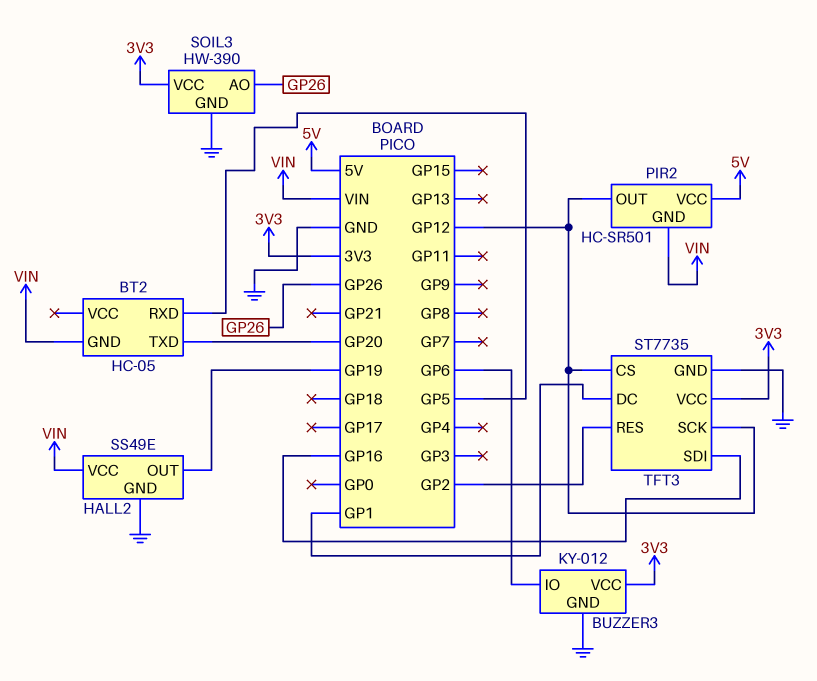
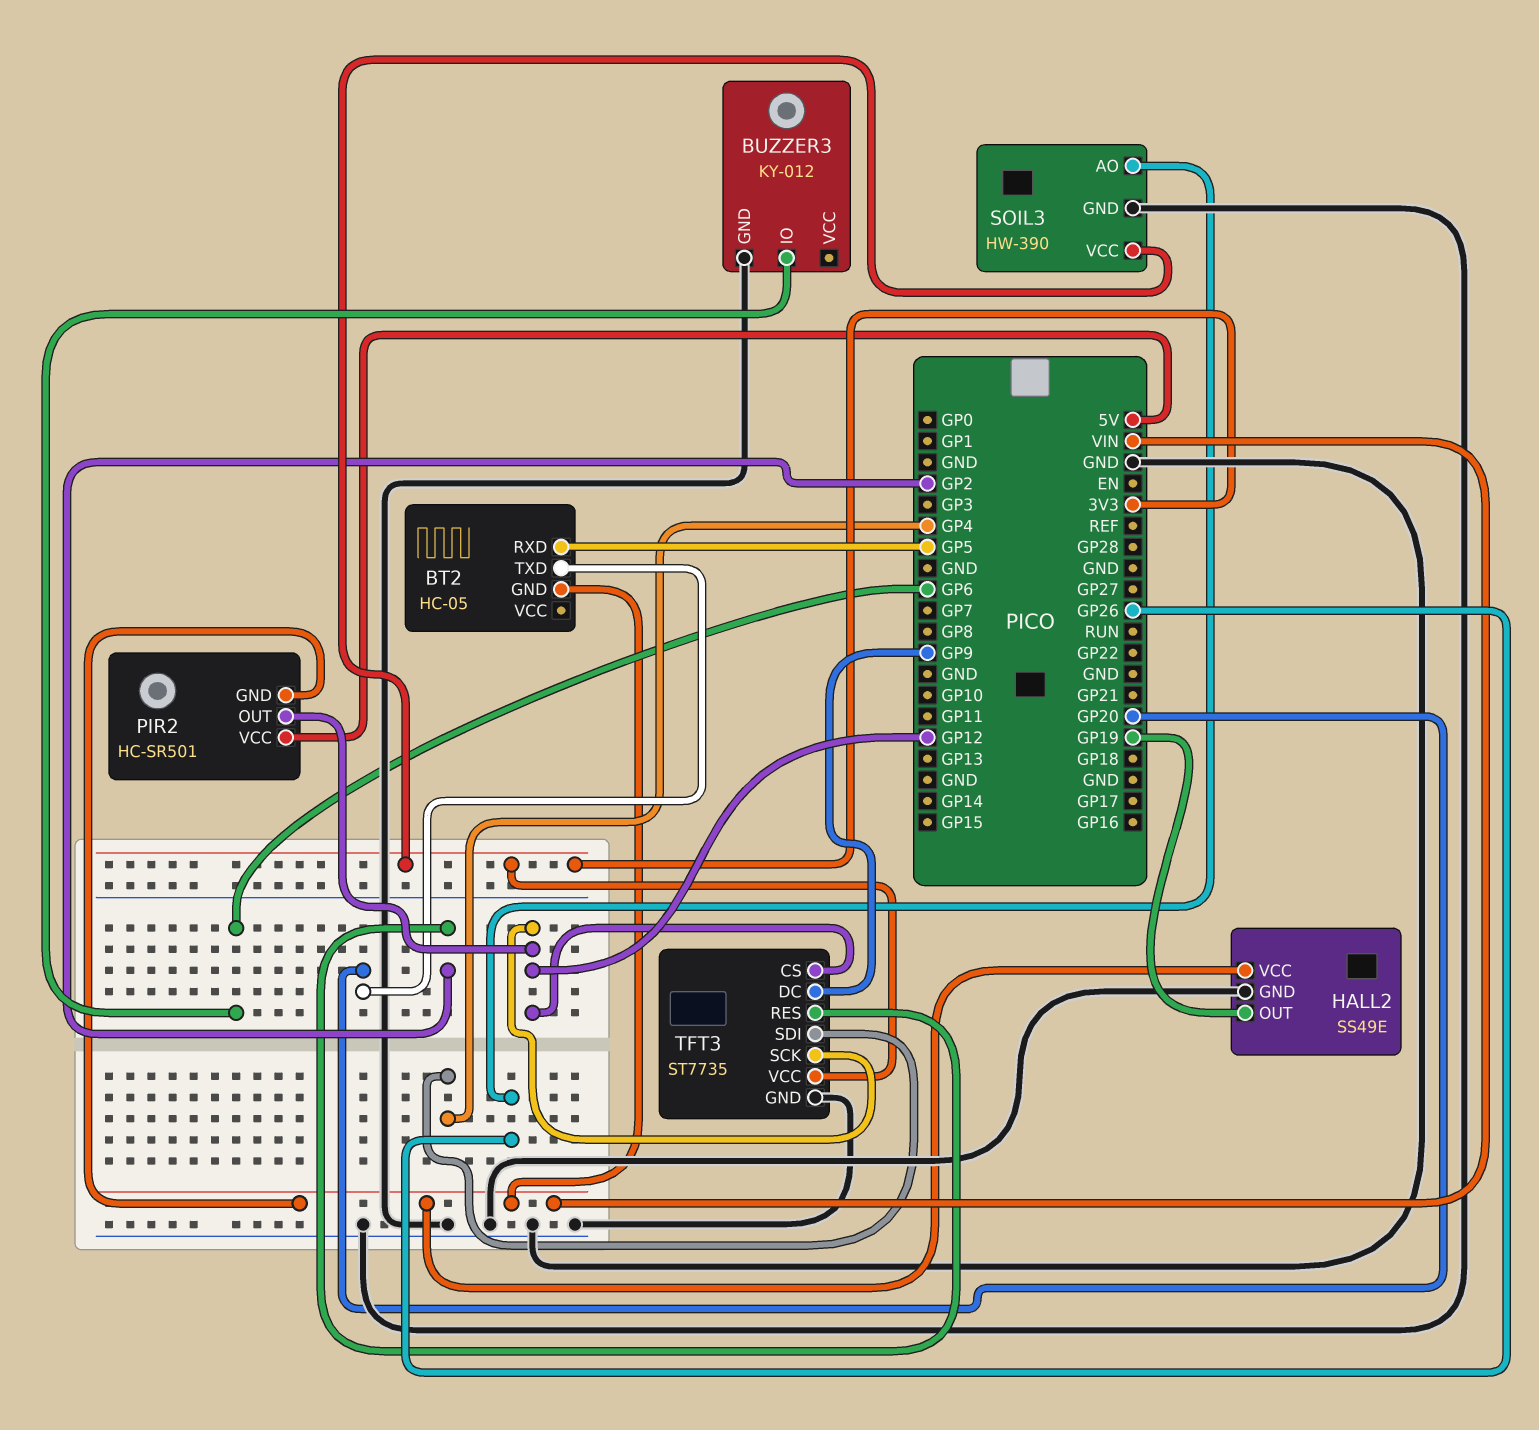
BUZZER3 pin VCC: 3V3 -> none
TFT3 pin DC: GP1 -> GP9
TFT3 pin SDI: GP16 -> GP4

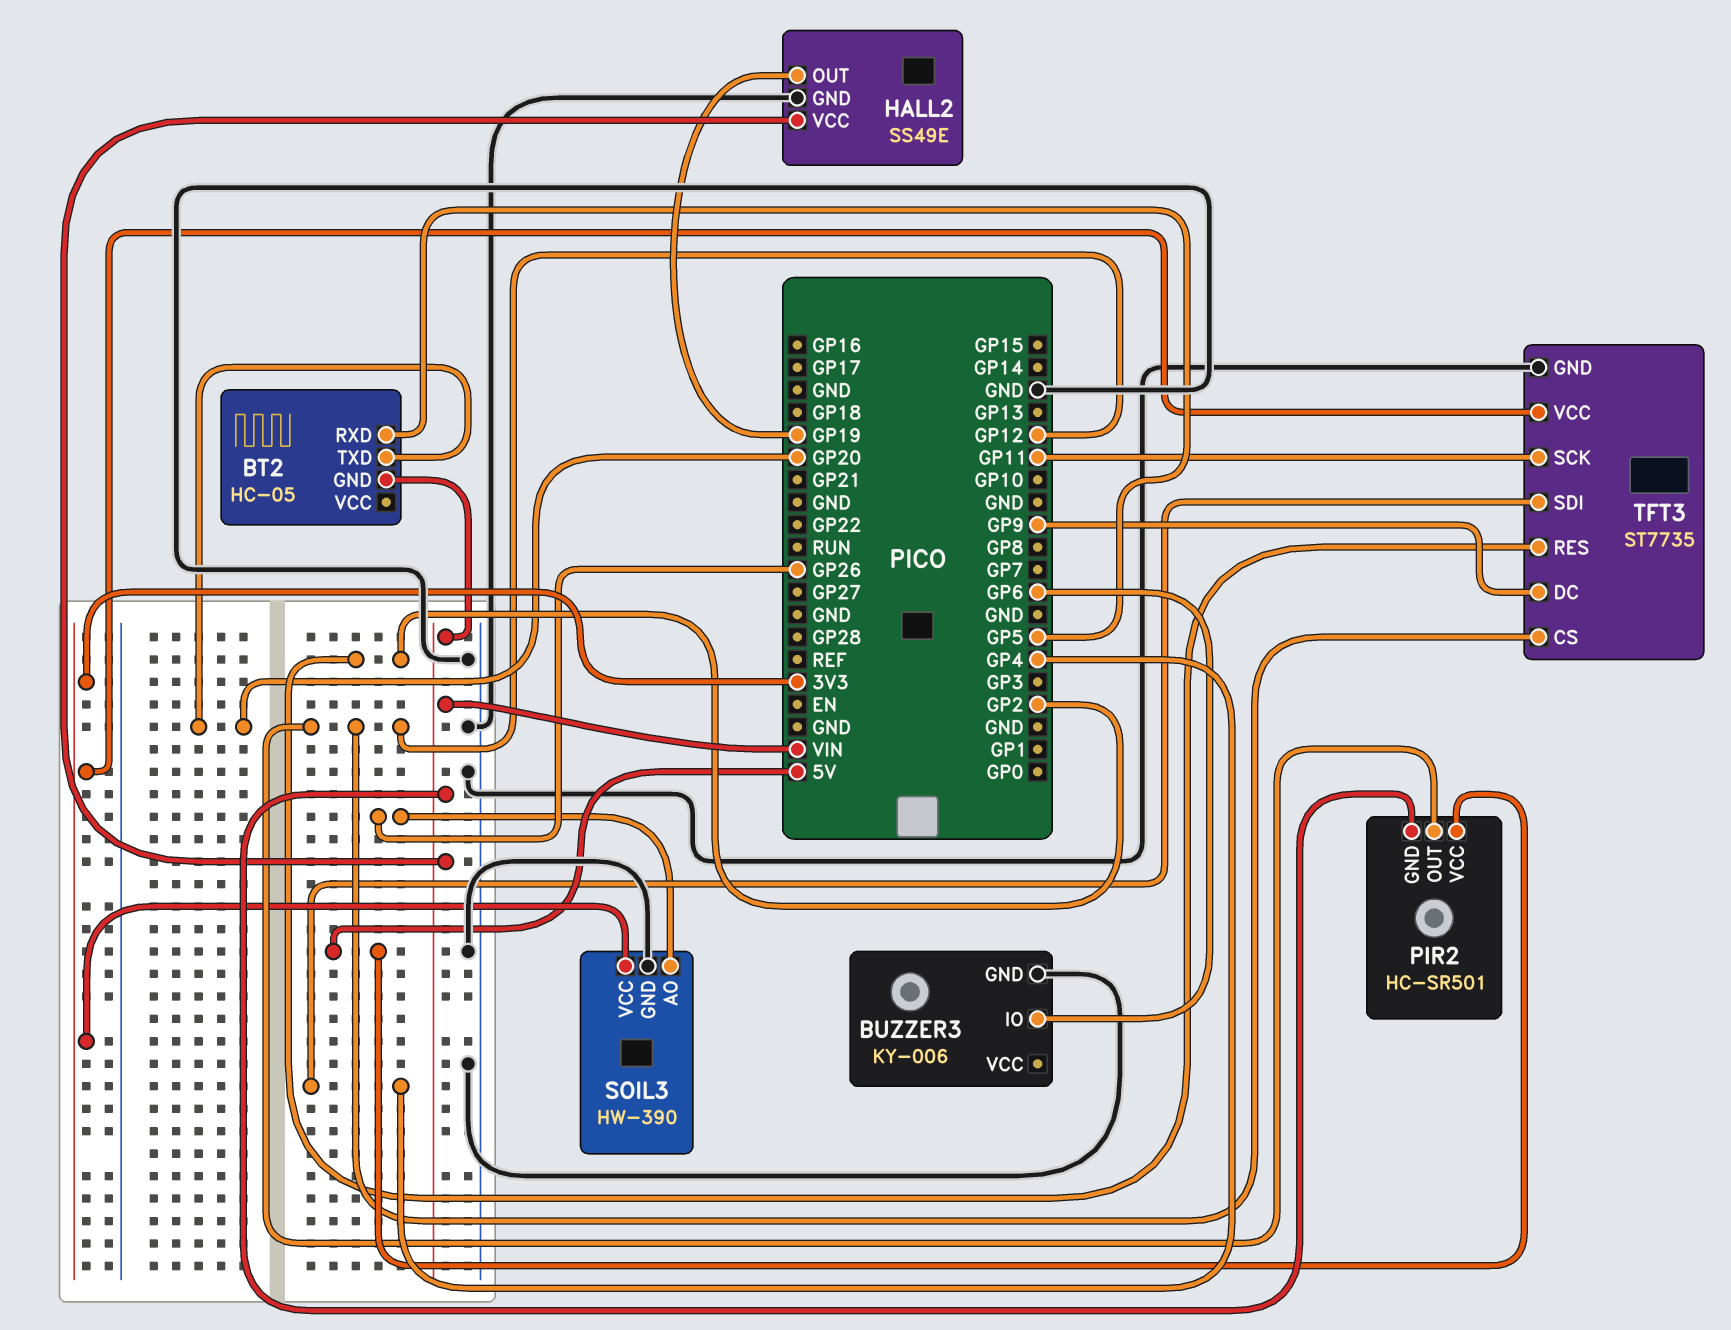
BUZZER3: KY-012 -> KY-006
TFT3 pin SCK: GP12 -> GP11

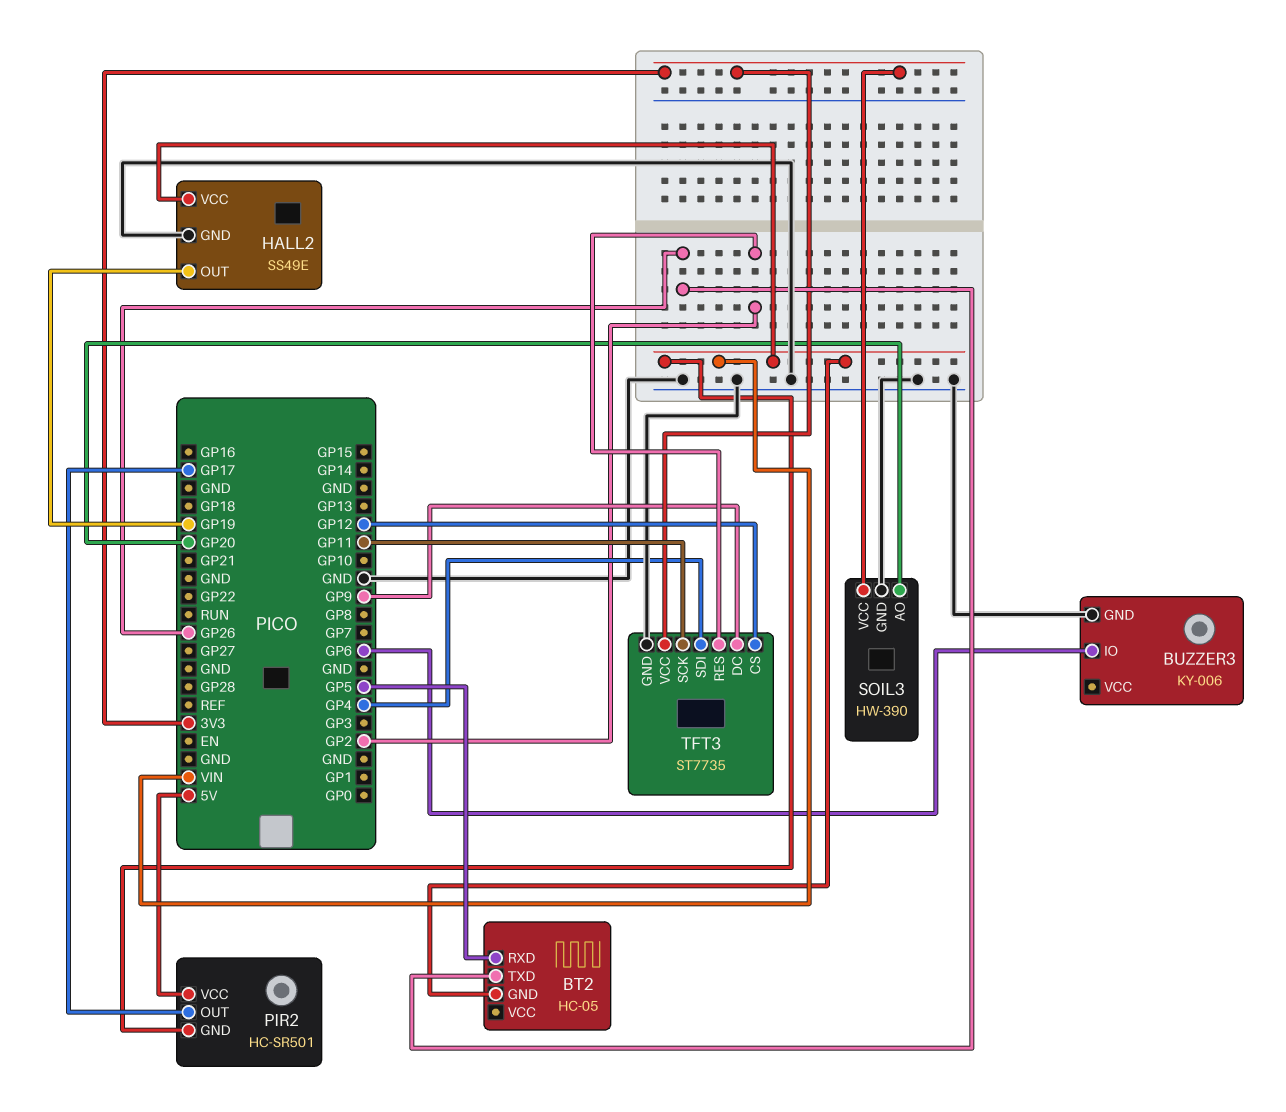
BT2 pin TXD: GP20 -> GP26
PIR2 pin OUT: GP12 -> GP17
SOIL3 pin AO: GP26 -> GP20

